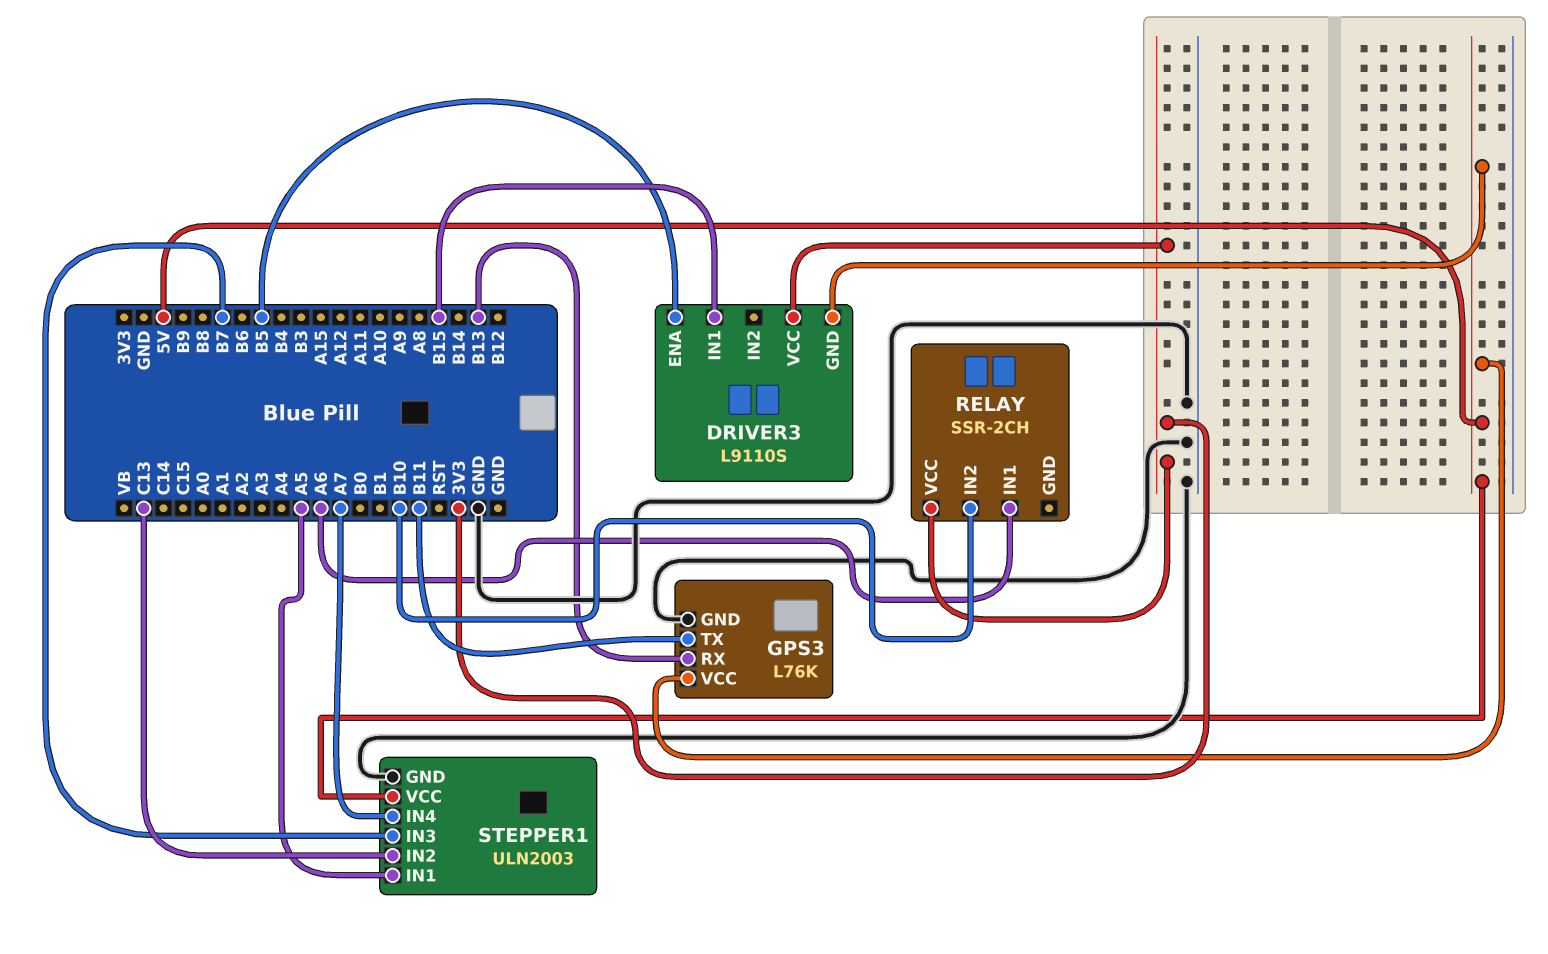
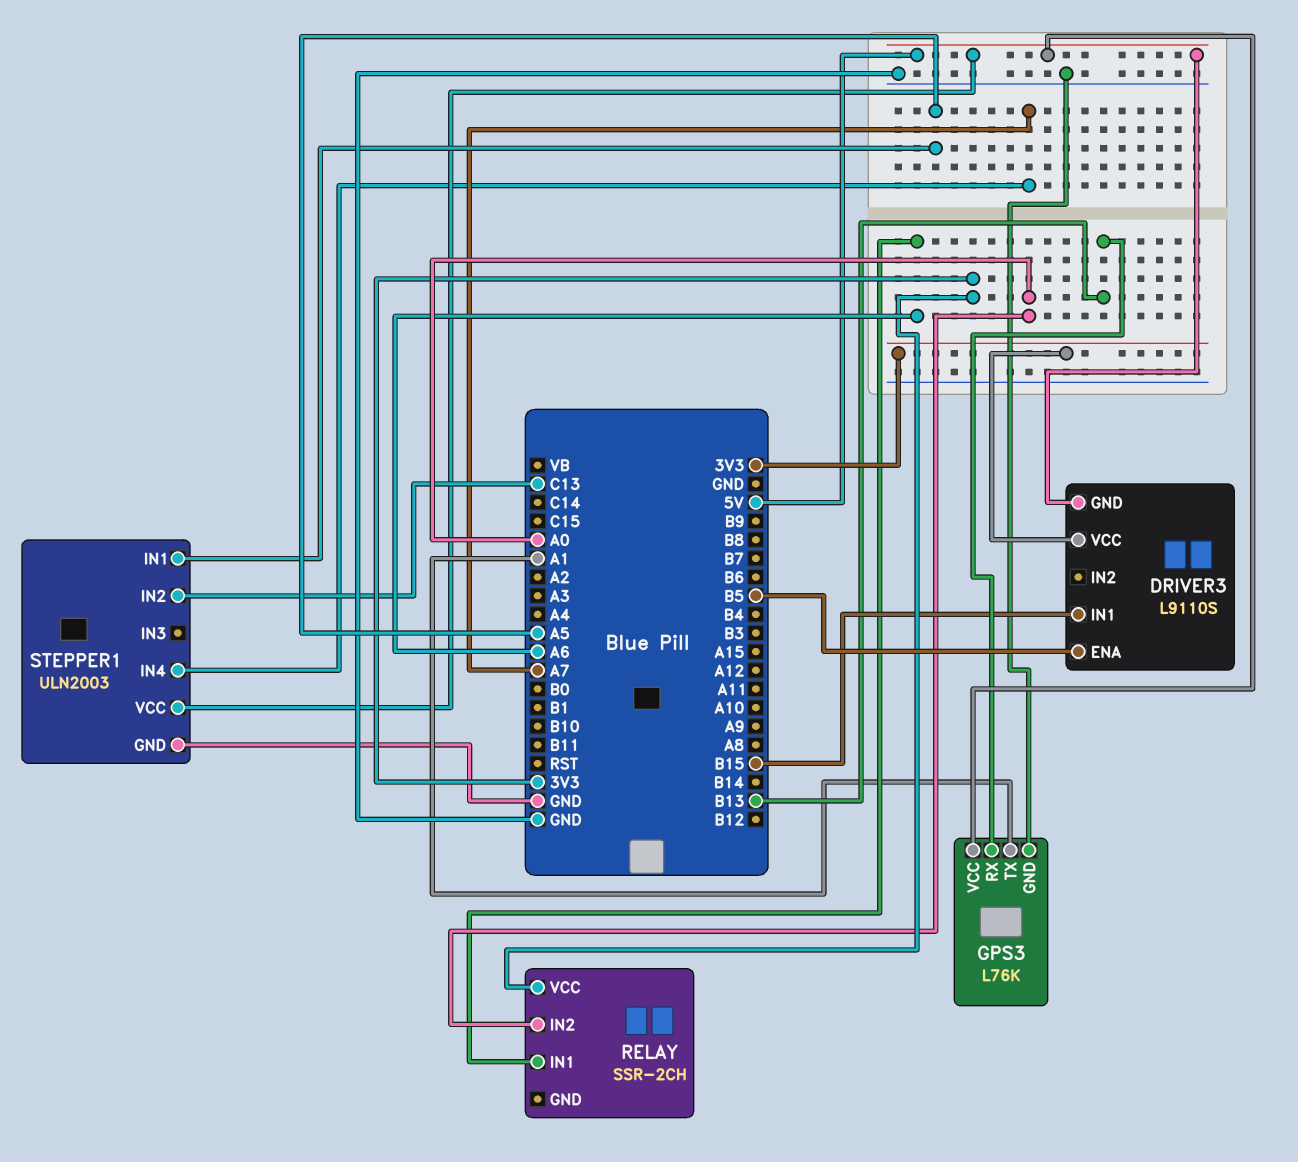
GPS3 pin TX: B11 -> A1
RELAY pin IN2: B10 -> A0
STEPPER1 pin IN3: B7 -> none

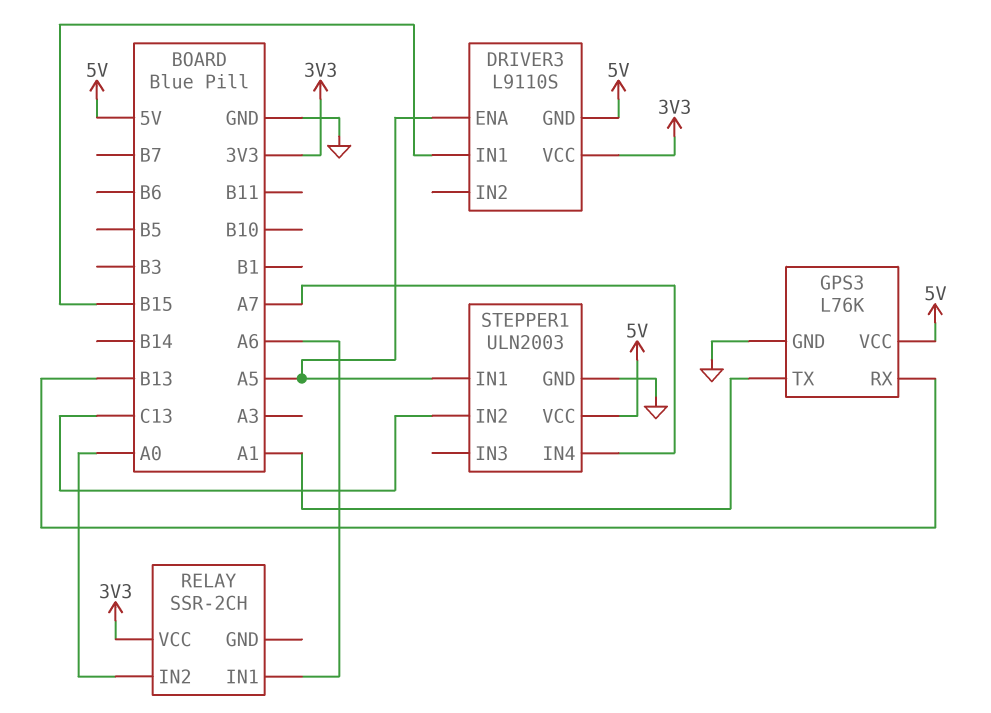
DRIVER3 pin ENA: B5 -> A5

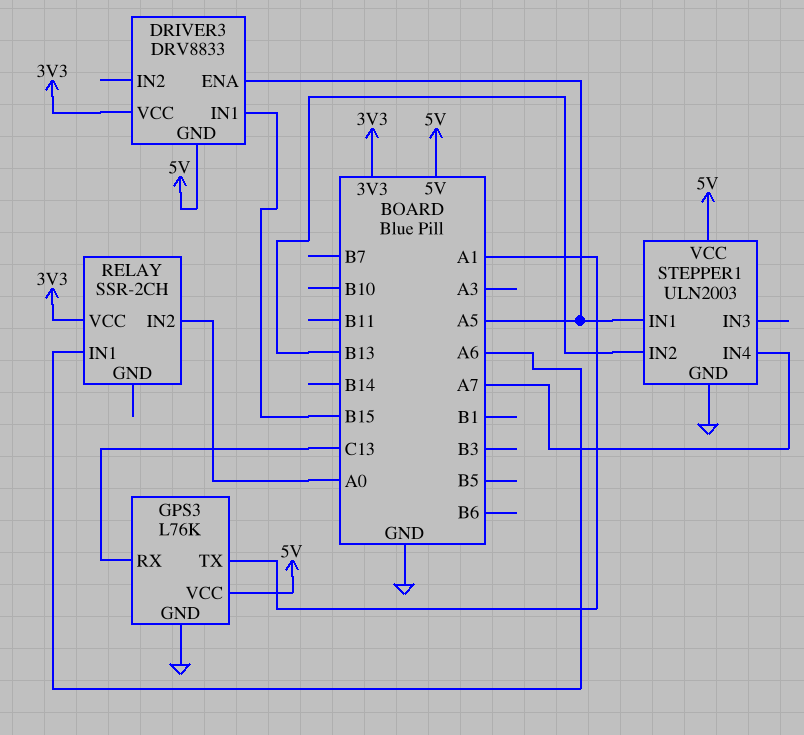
DRIVER3: L9110S -> DRV8833
GPS3 pin RX: B13 -> C13
STEPPER1 pin IN2: C13 -> B13

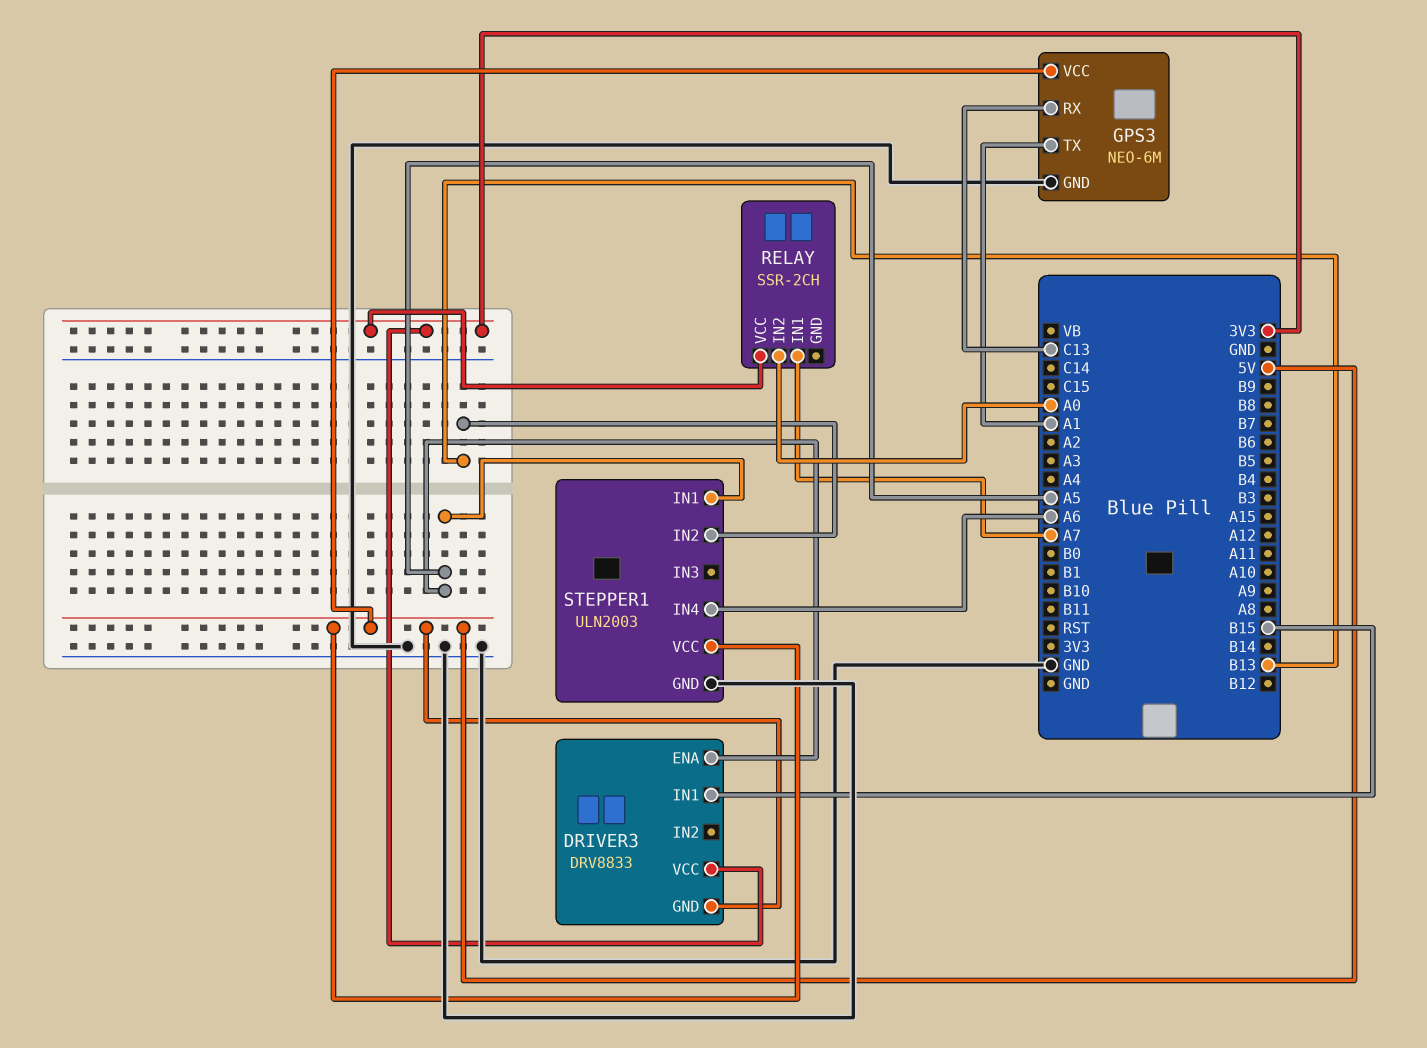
GPS3: L76K -> NEO-6M
RELAY pin IN1: A6 -> A7
STEPPER1 pin IN4: A7 -> A6

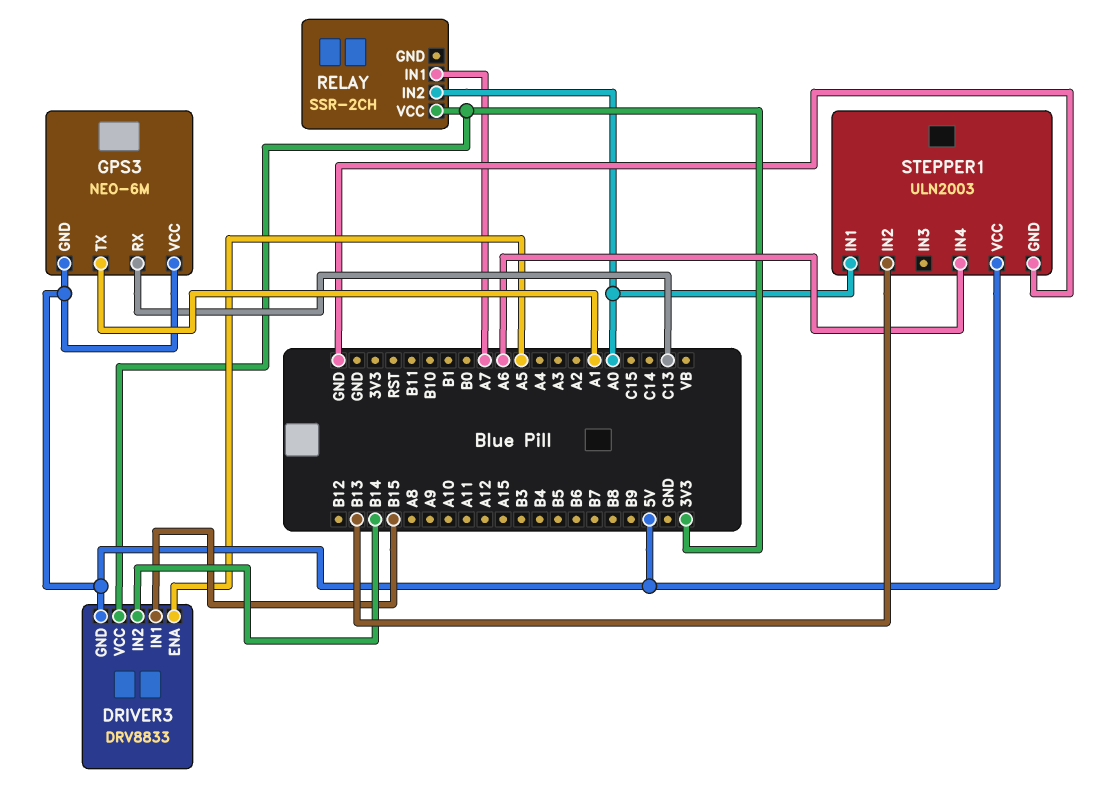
DRIVER3 pin IN2: none -> B14
GPS3 pin GND: GND -> 5V
STEPPER1 pin IN1: A5 -> A0

